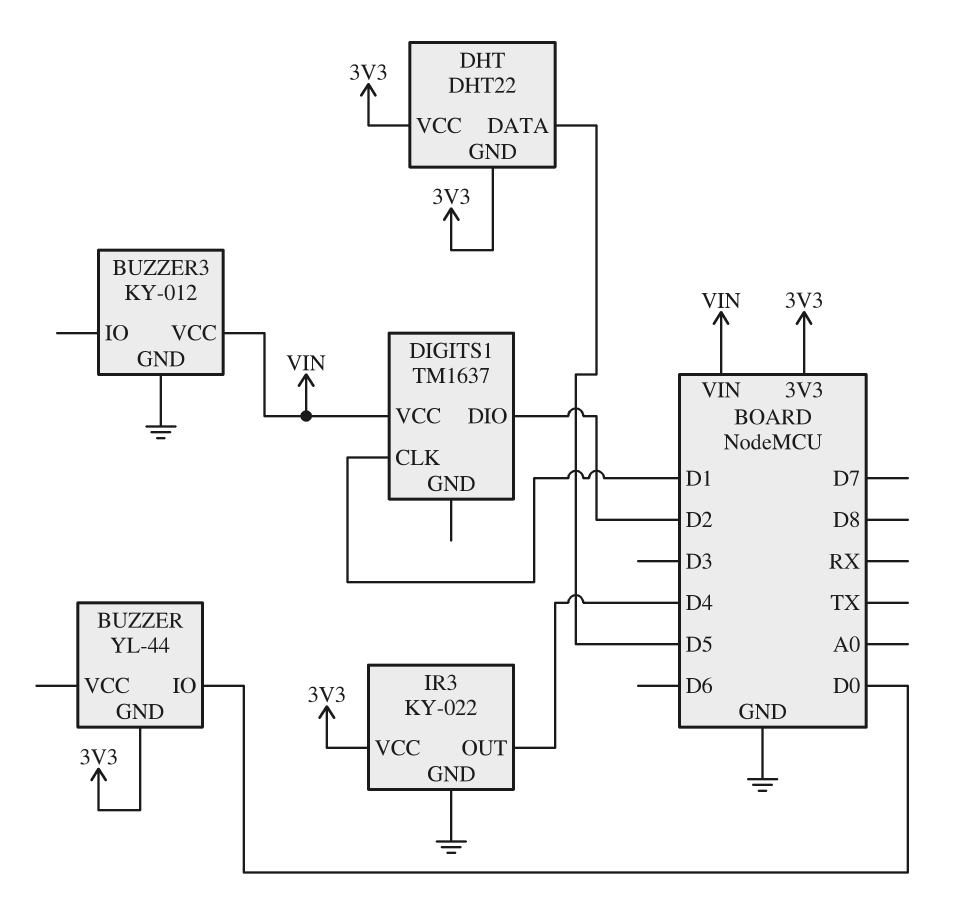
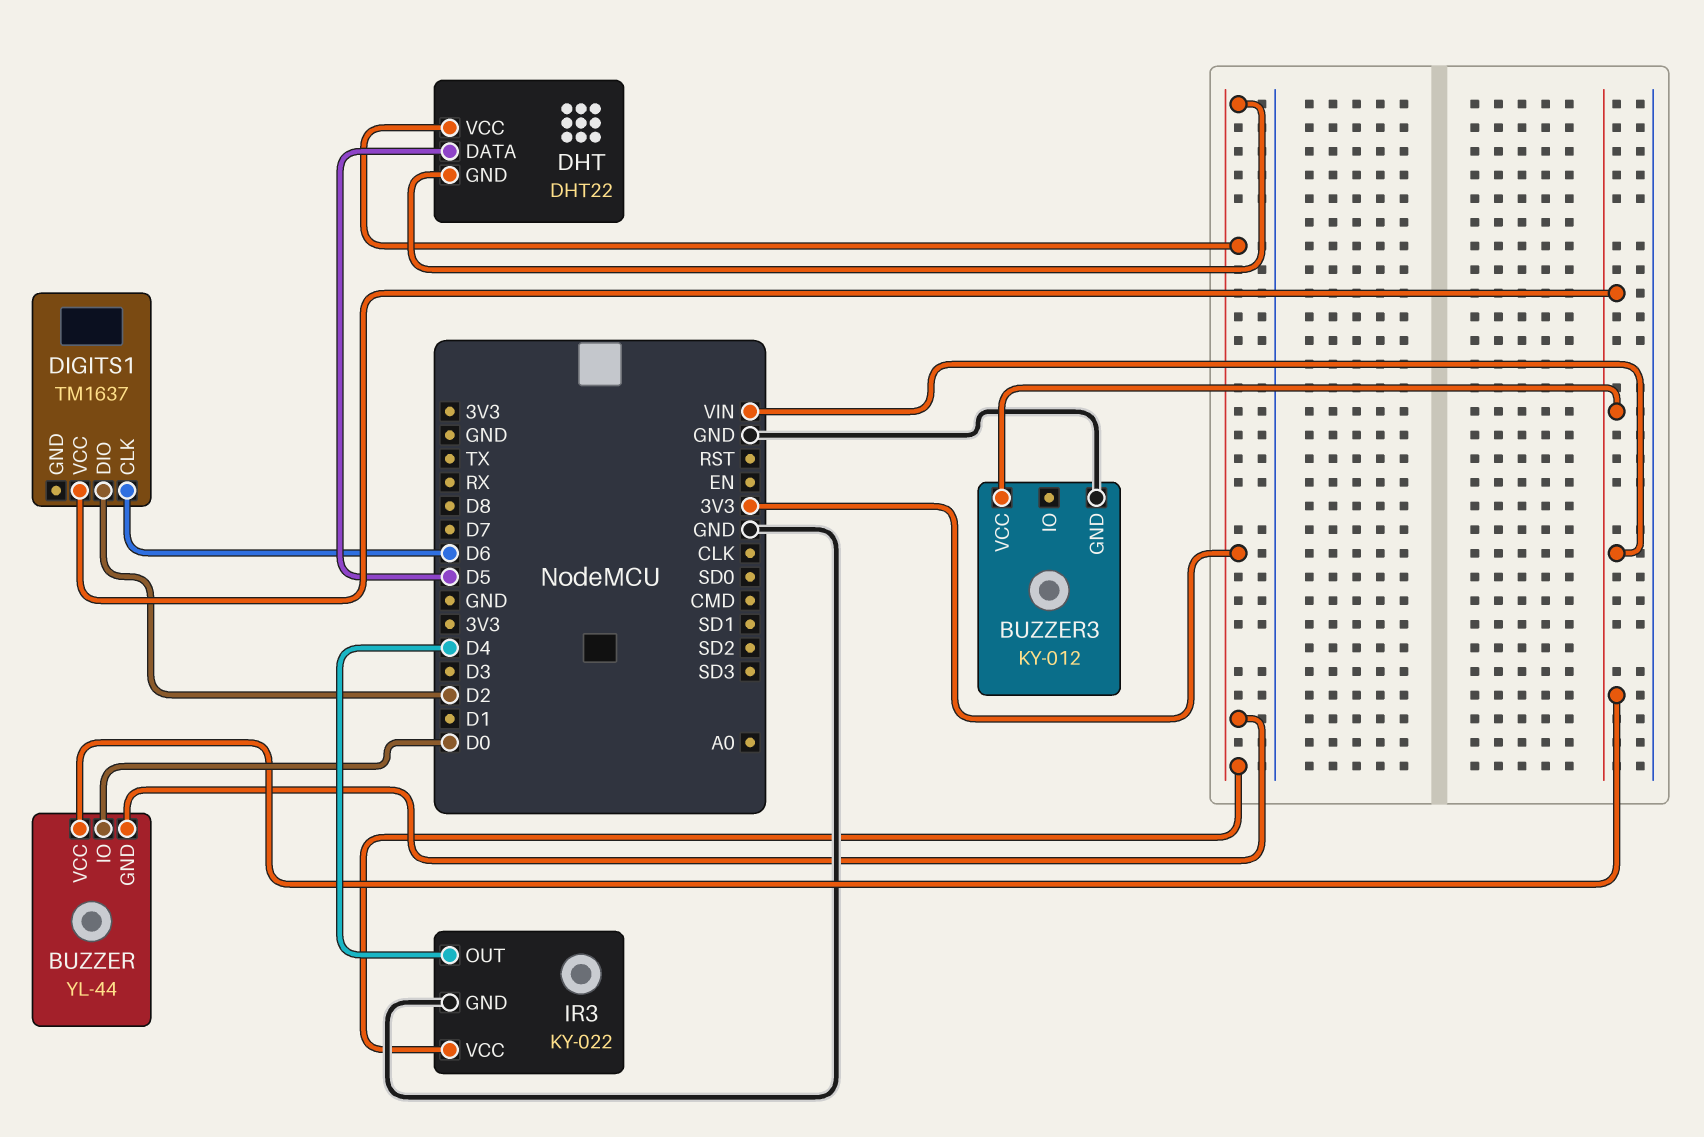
BUZZER pin VCC: none -> VIN
DIGITS1 pin CLK: D1 -> D6

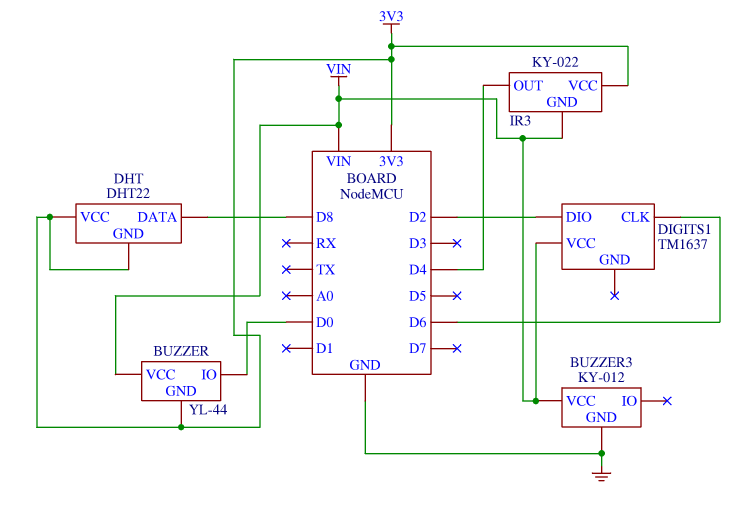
DHT pin DATA: D5 -> D8
IR3 pin GND: GND -> VIN

